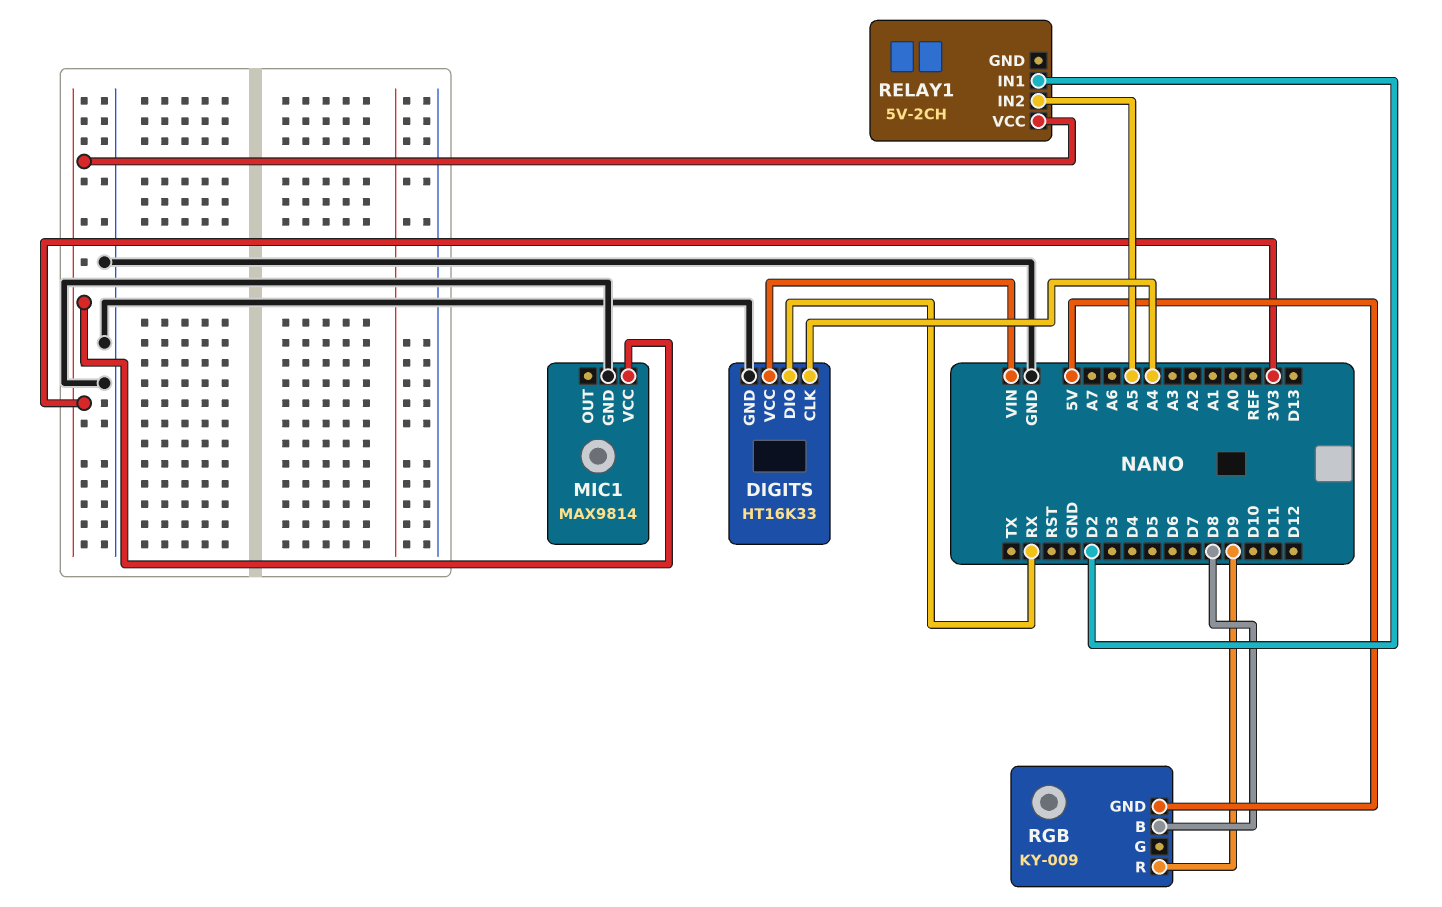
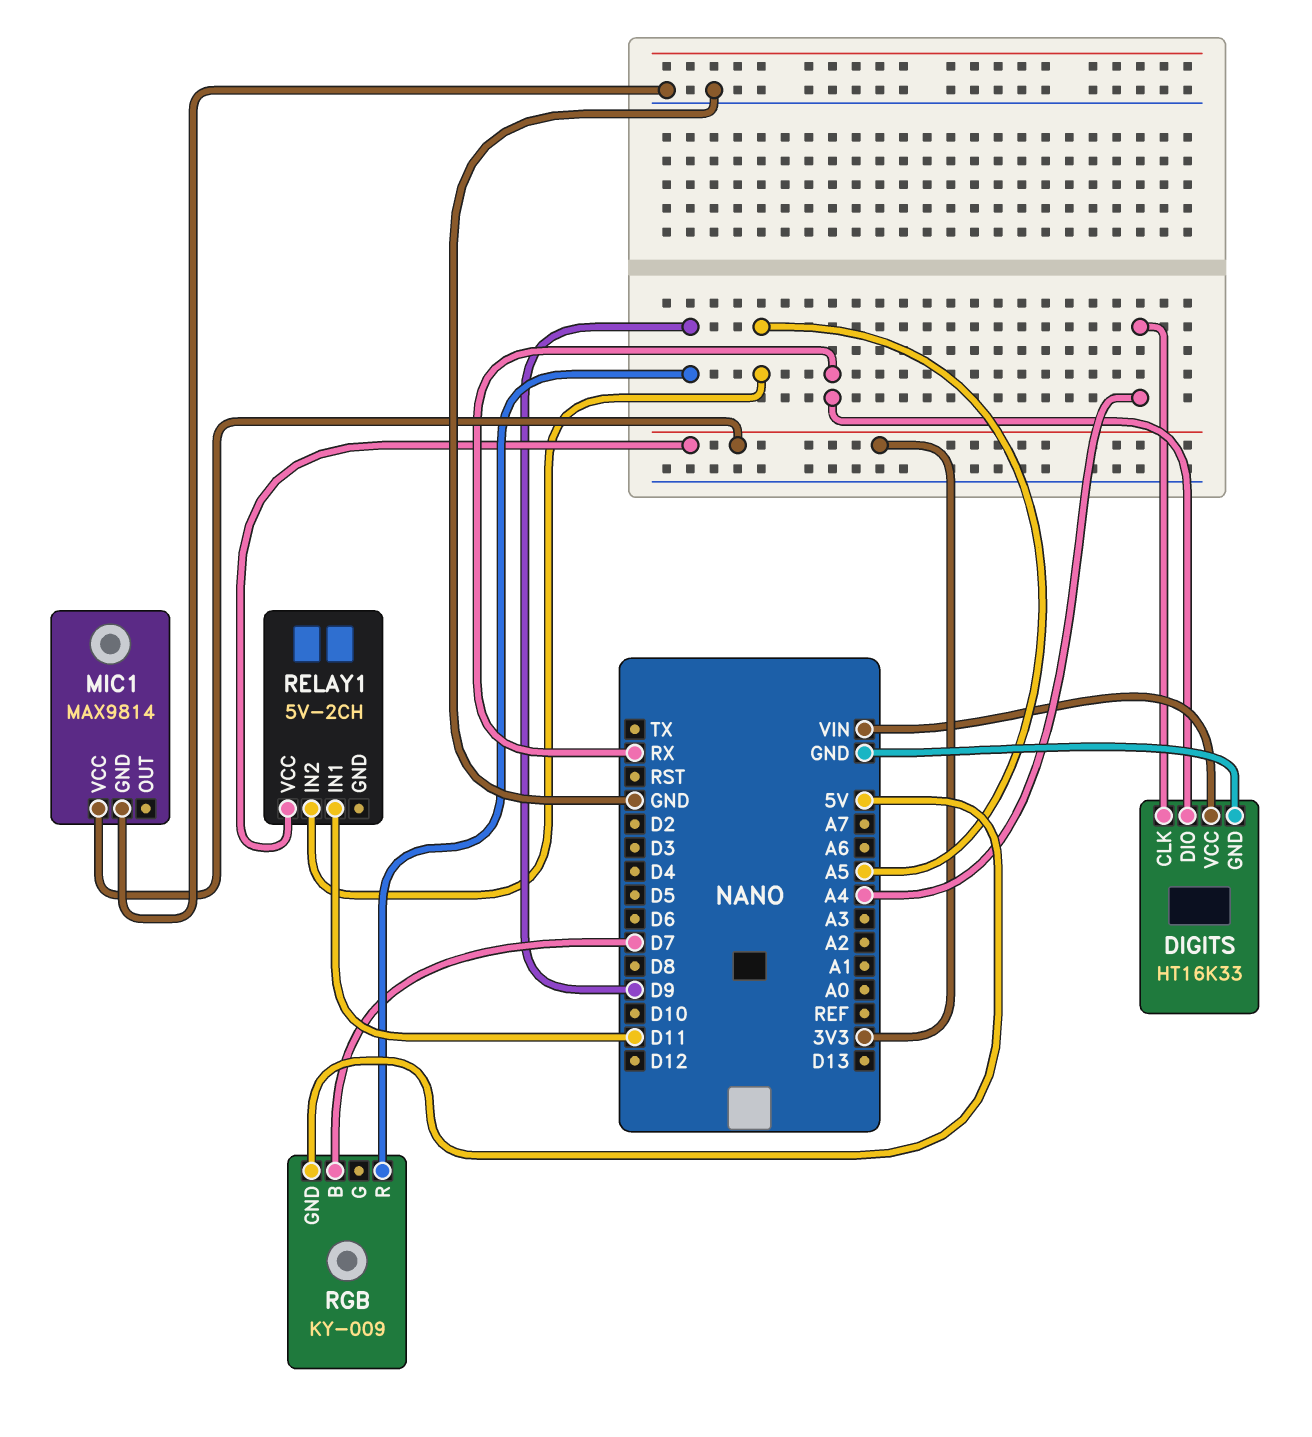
RELAY1 pin IN1: D2 -> D11
RGB pin B: D8 -> D7

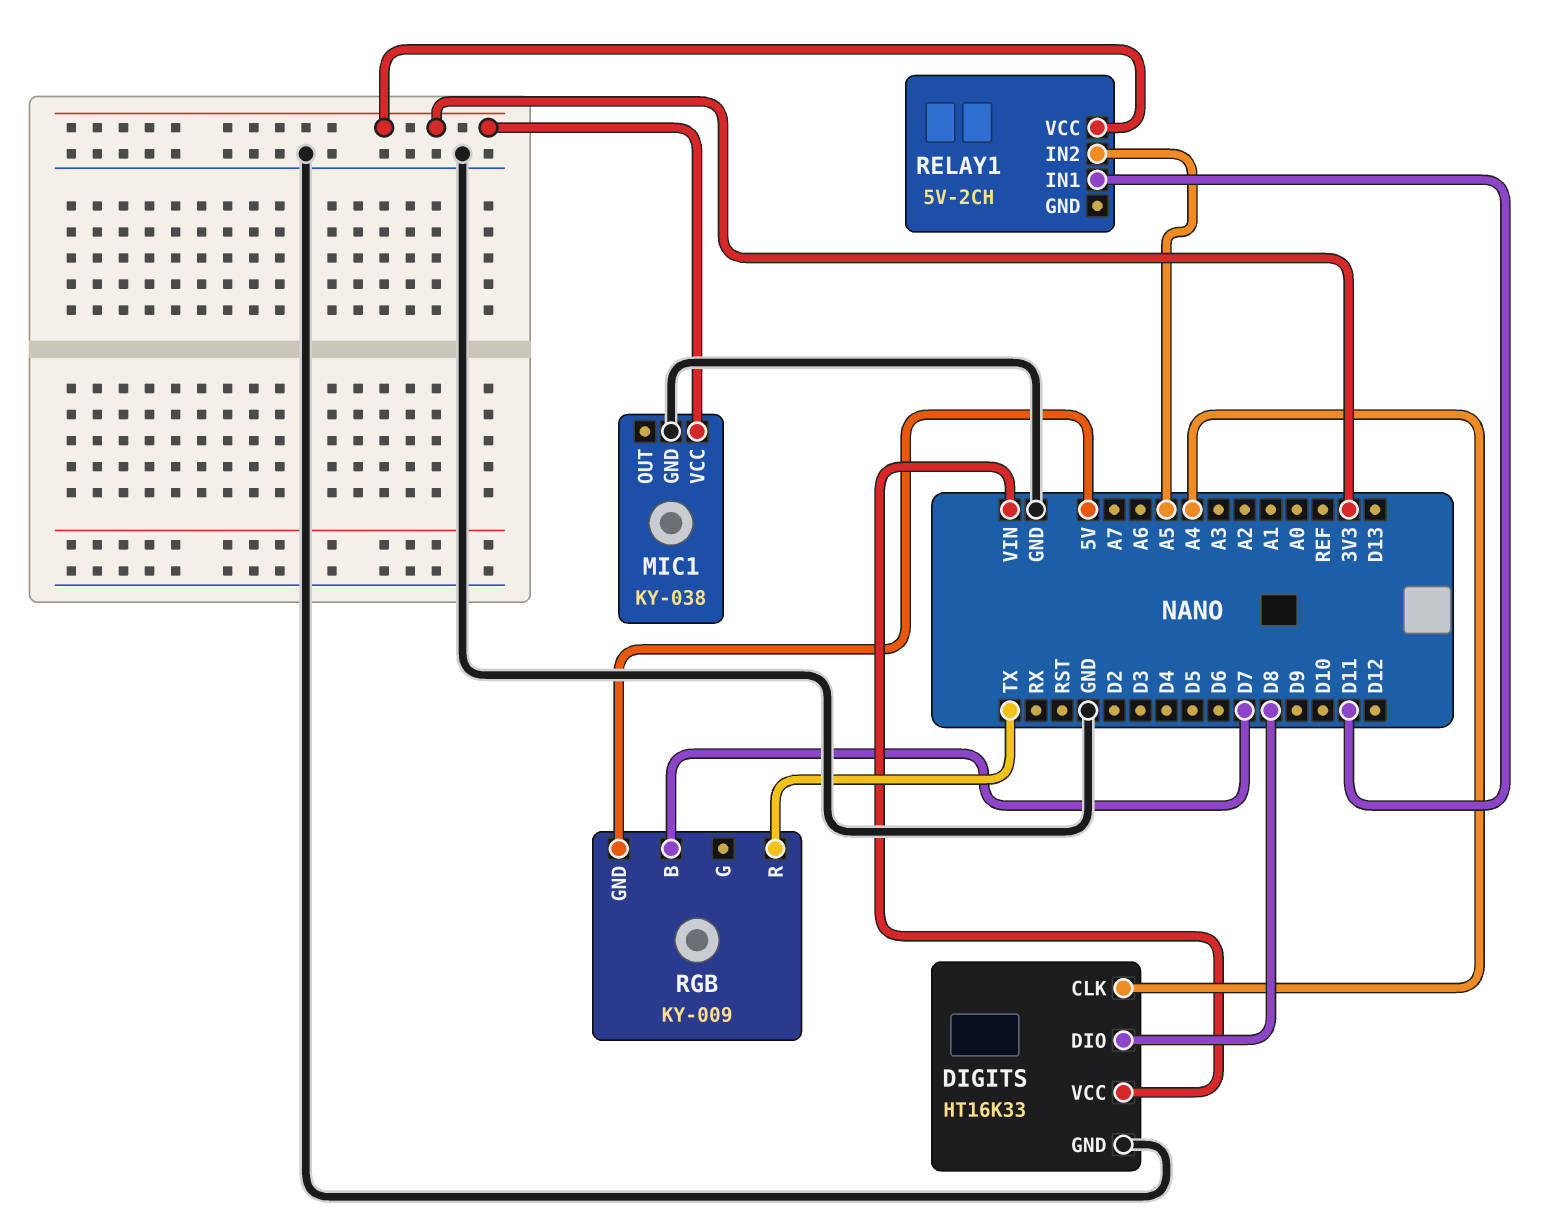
DIGITS pin DIO: RX -> D8
MIC1: MAX9814 -> KY-038
RGB pin R: D9 -> TX

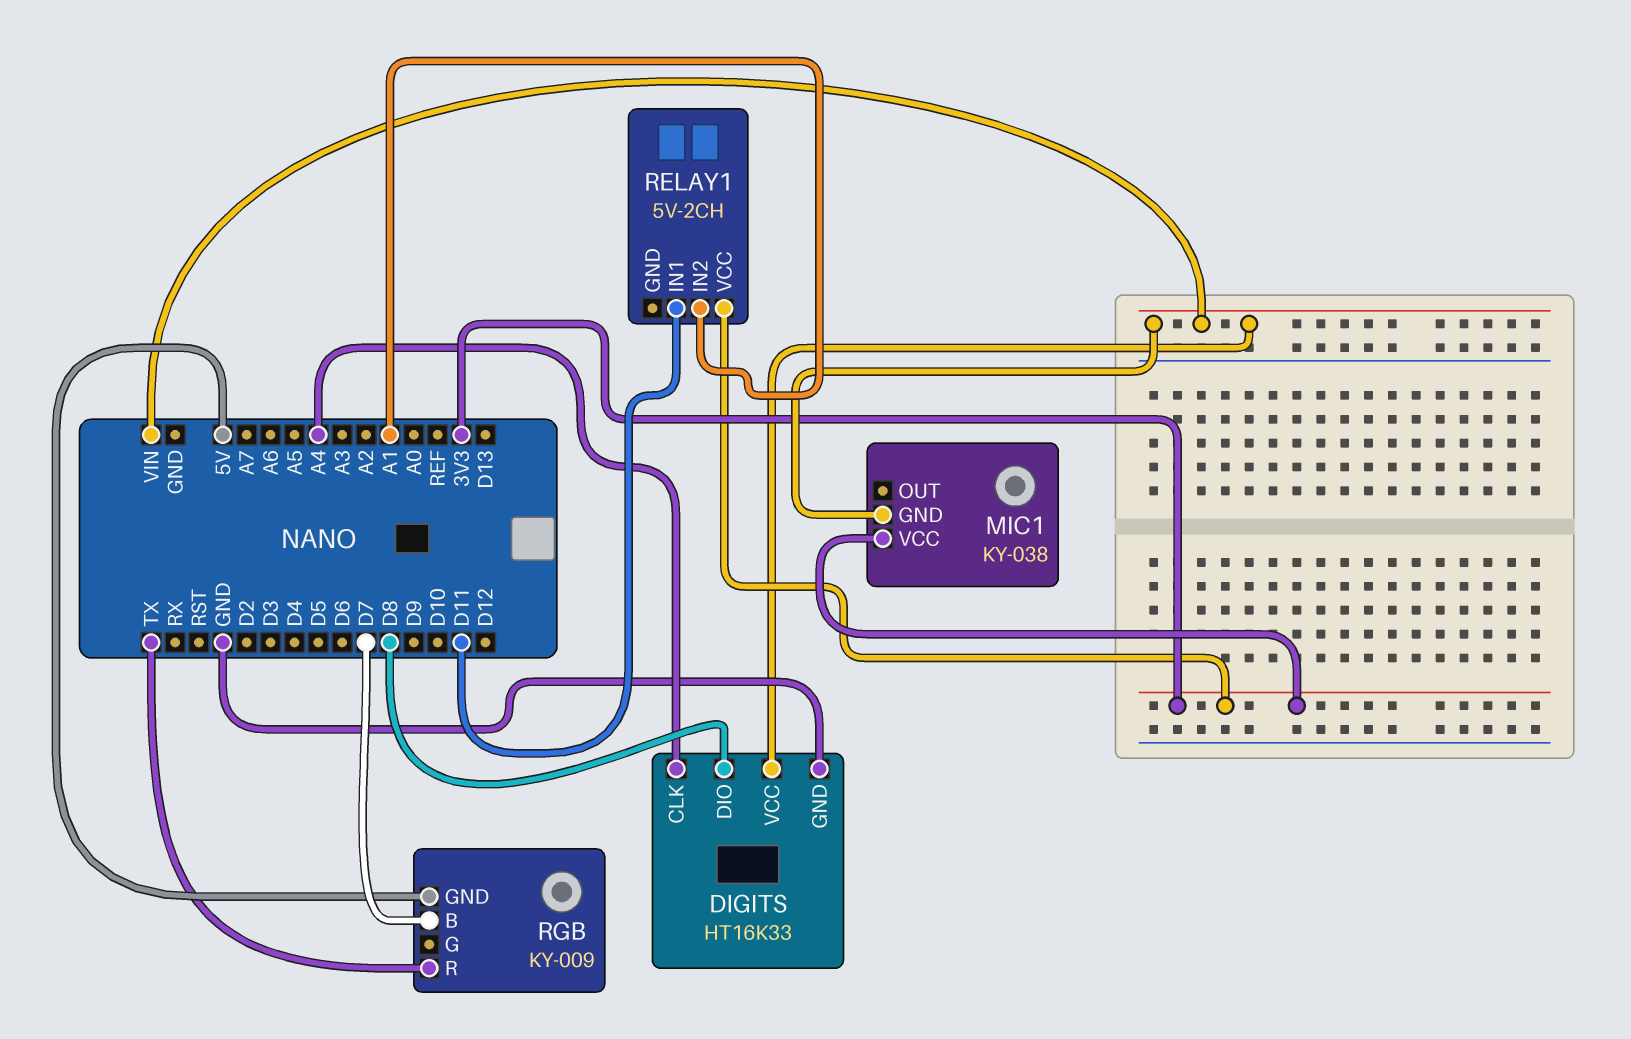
MIC1 pin GND: GND -> VIN
RELAY1 pin IN2: A5 -> A1

